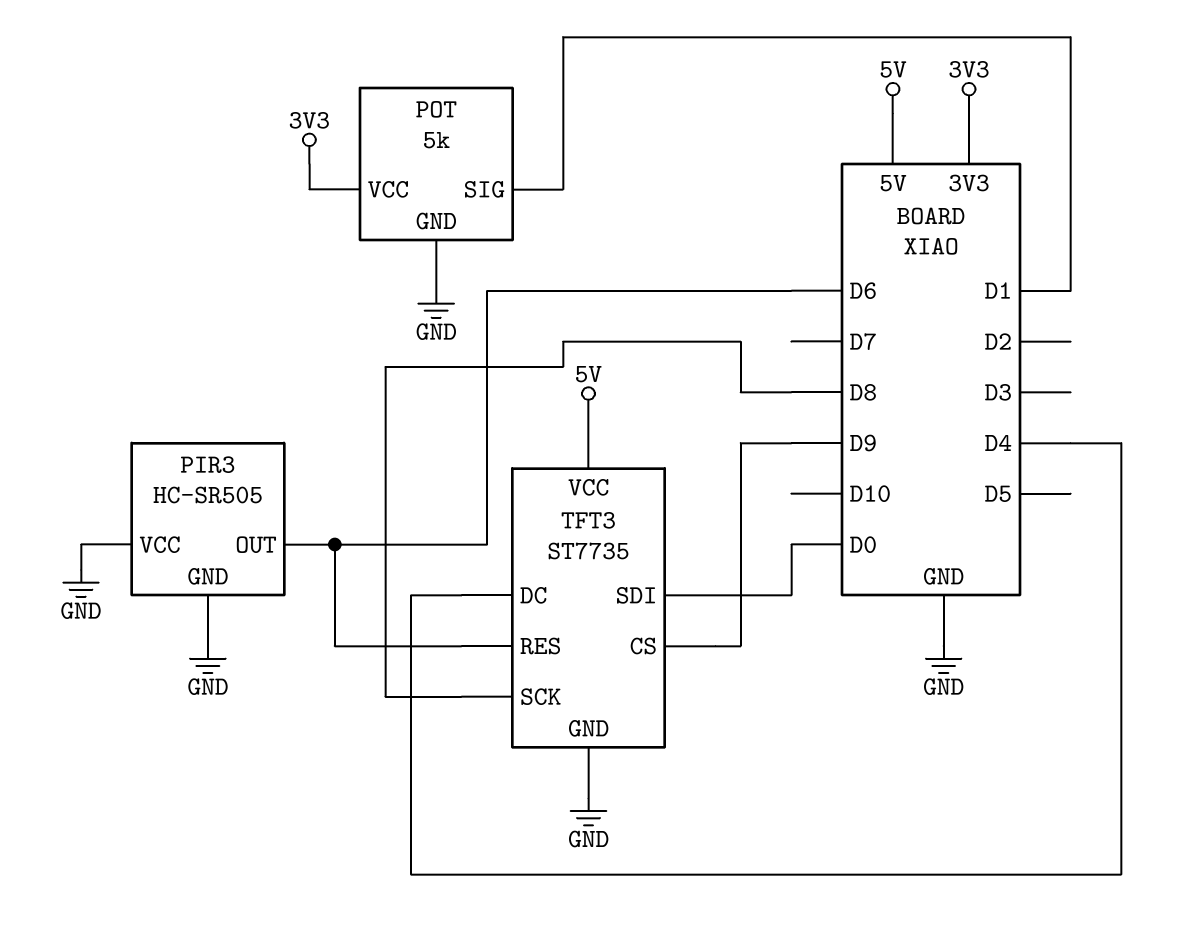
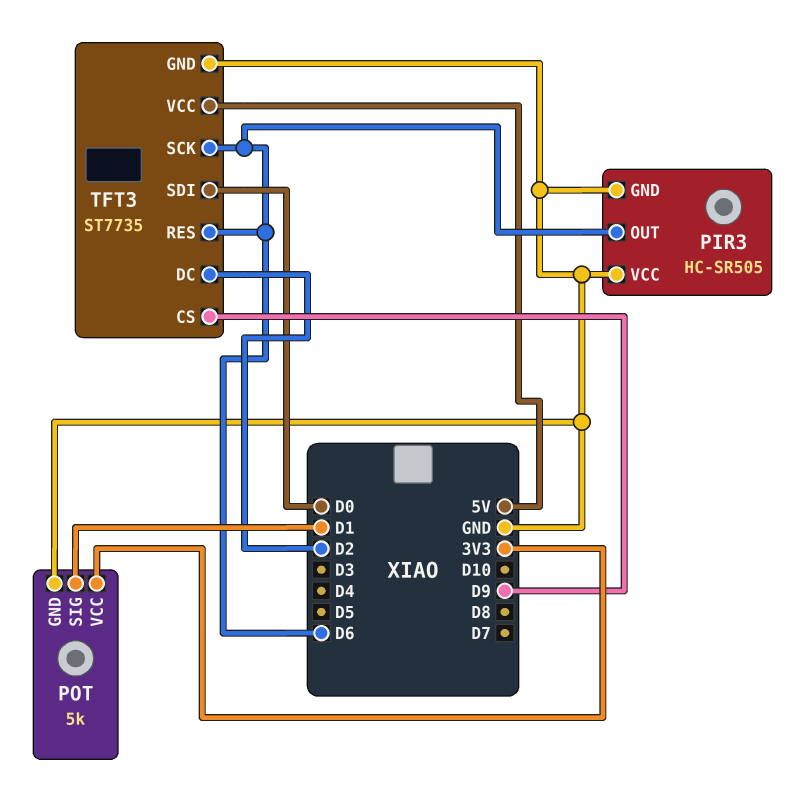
TFT3 pin DC: D4 -> D2
TFT3 pin SCK: D8 -> D6

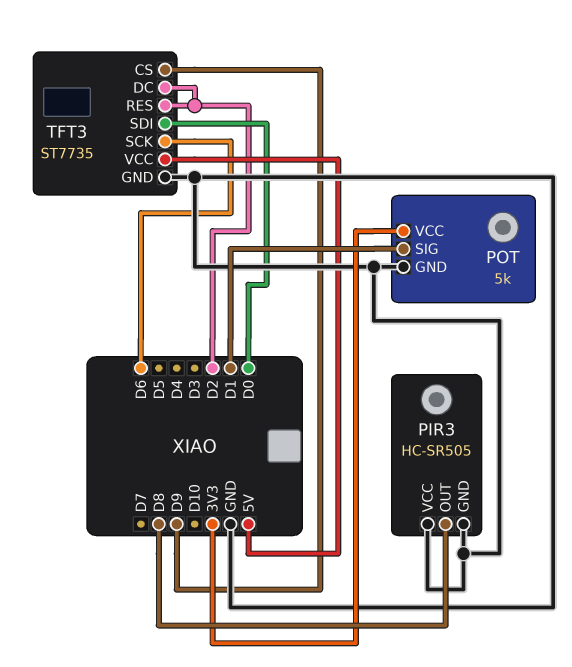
PIR3 pin OUT: D6 -> D8
TFT3 pin RES: D6 -> D2

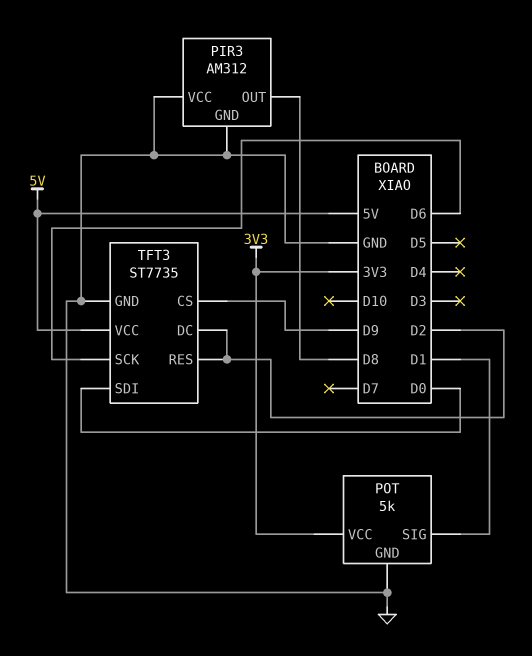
PIR3: HC-SR505 -> AM312

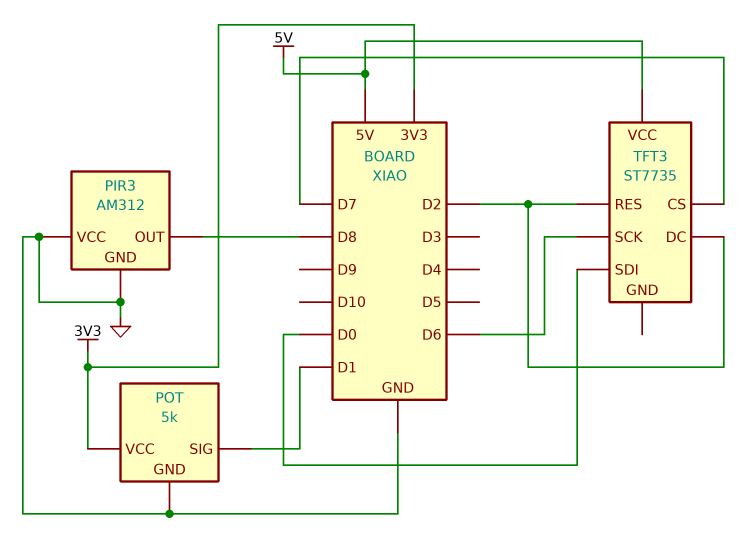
TFT3 pin CS: D9 -> D7
TFT3 pin GND: GND -> none

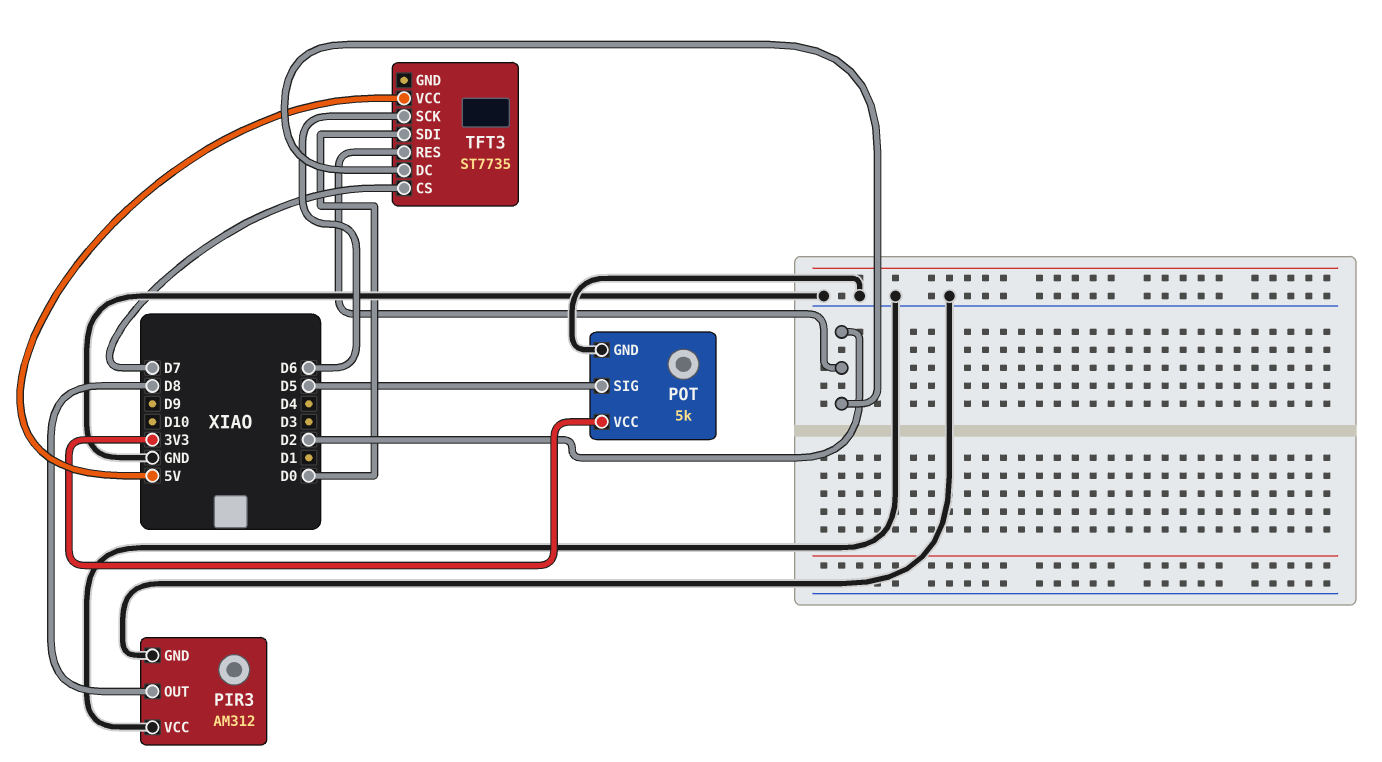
POT pin SIG: D1 -> D5

